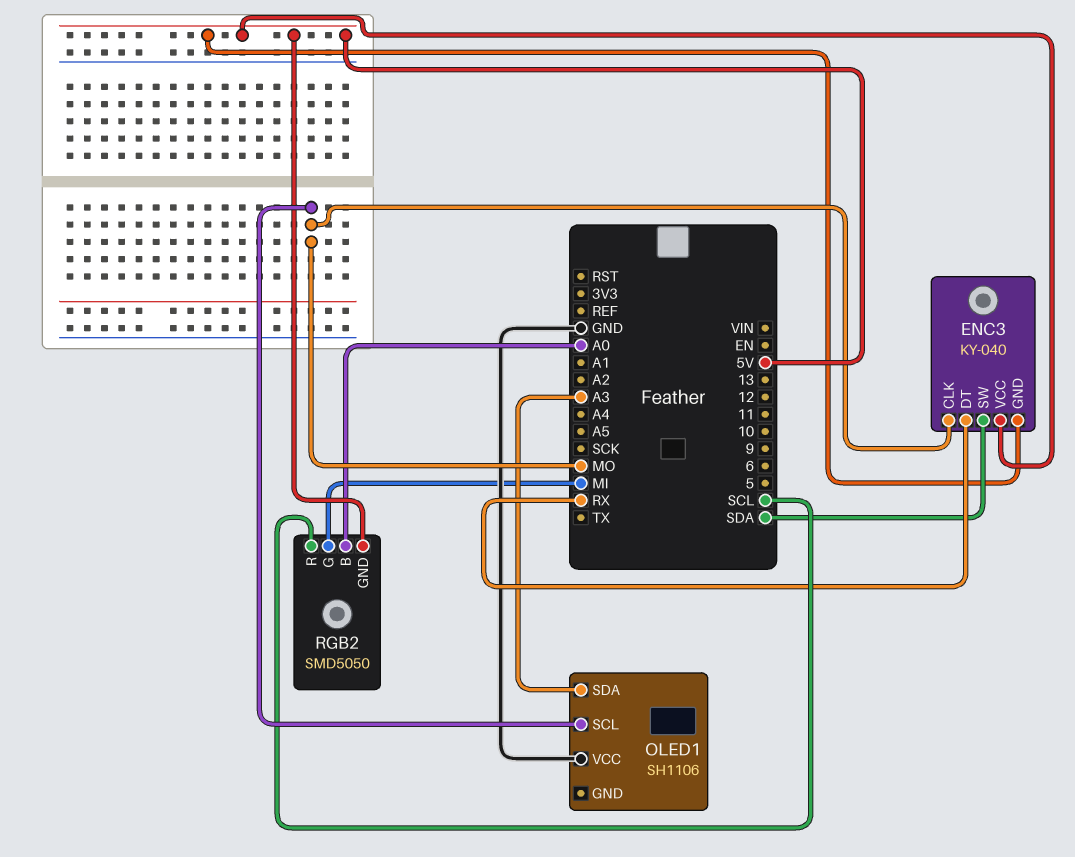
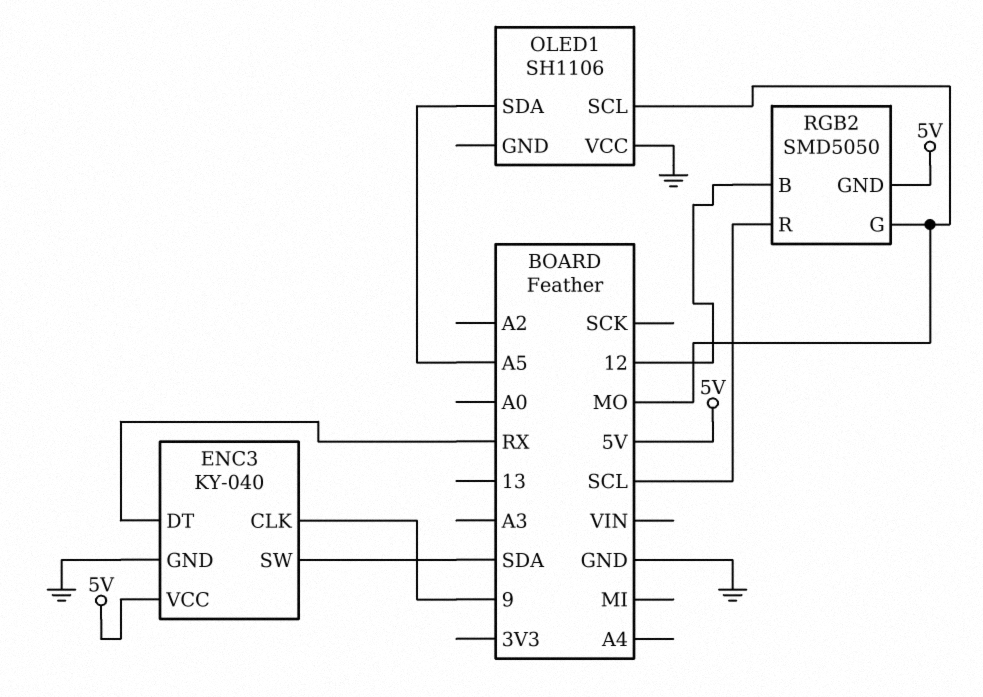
ENC3 pin CLK: MO -> 9
ENC3 pin GND: 5V -> GND
OLED1 pin SDA: A3 -> A5
RGB2 pin B: A0 -> 12
RGB2 pin G: MI -> MO

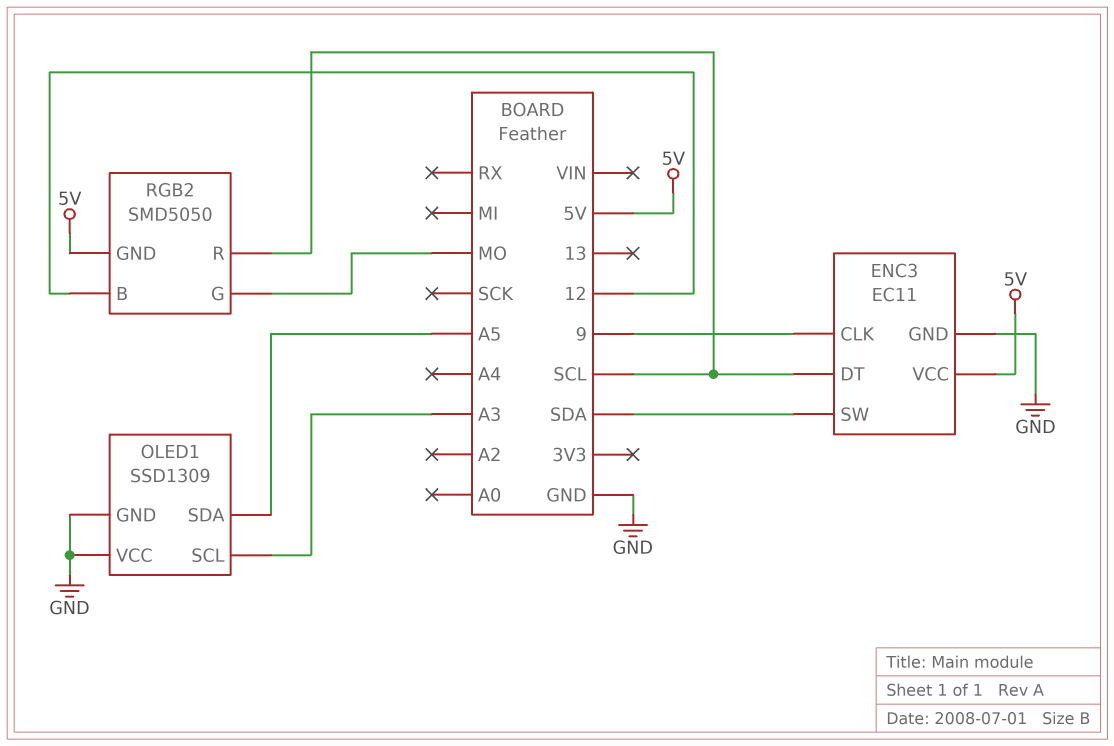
ENC3: KY-040 -> EC11
ENC3 pin DT: RX -> SCL
OLED1: SH1106 -> SSD1309
OLED1 pin GND: none -> GND
OLED1 pin SCL: MO -> A3

